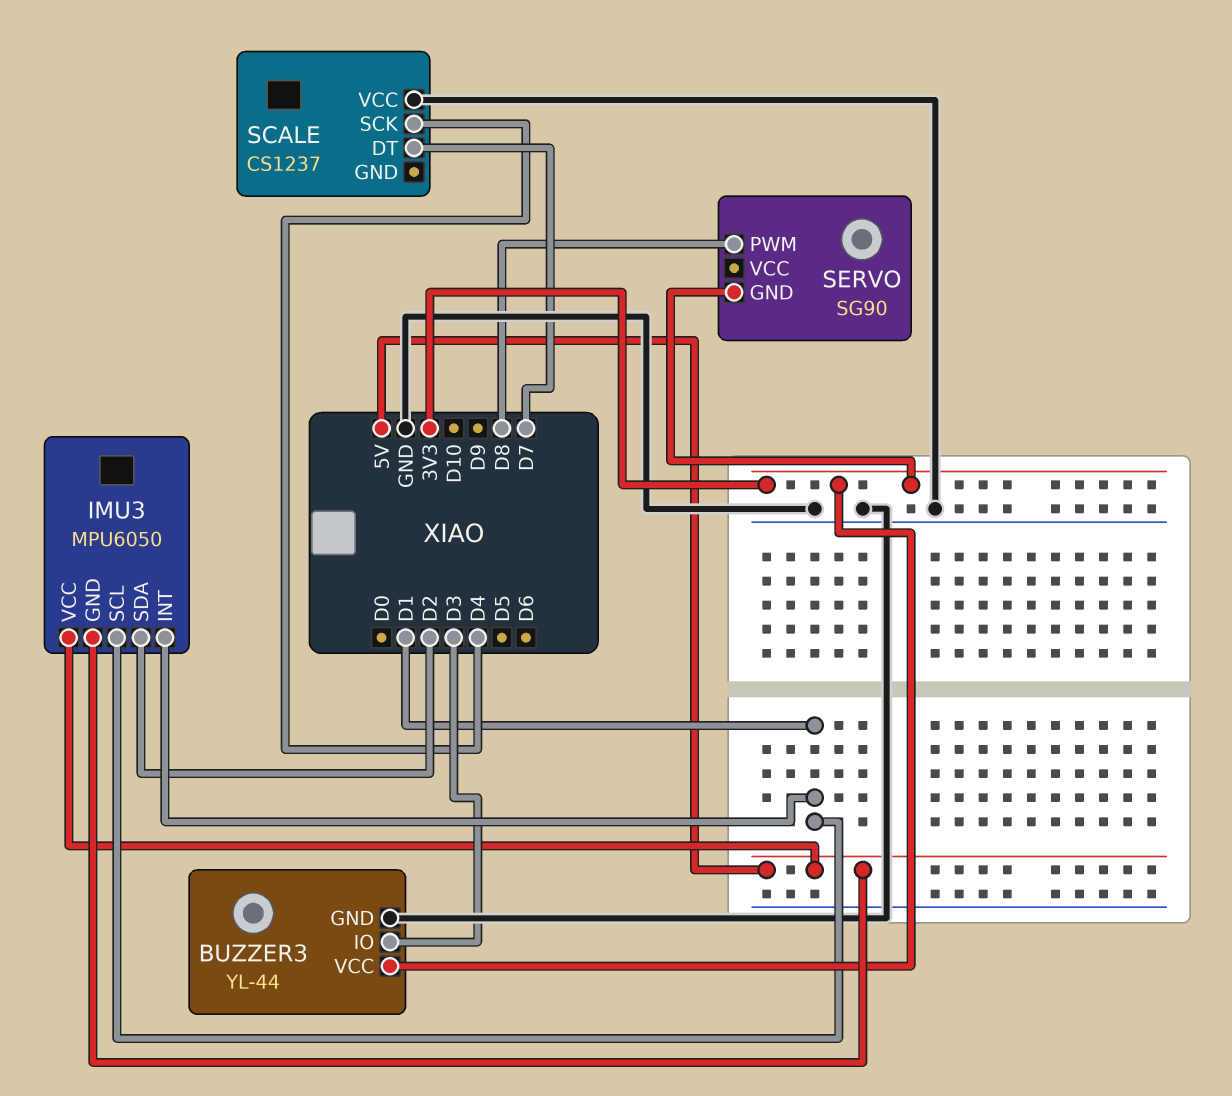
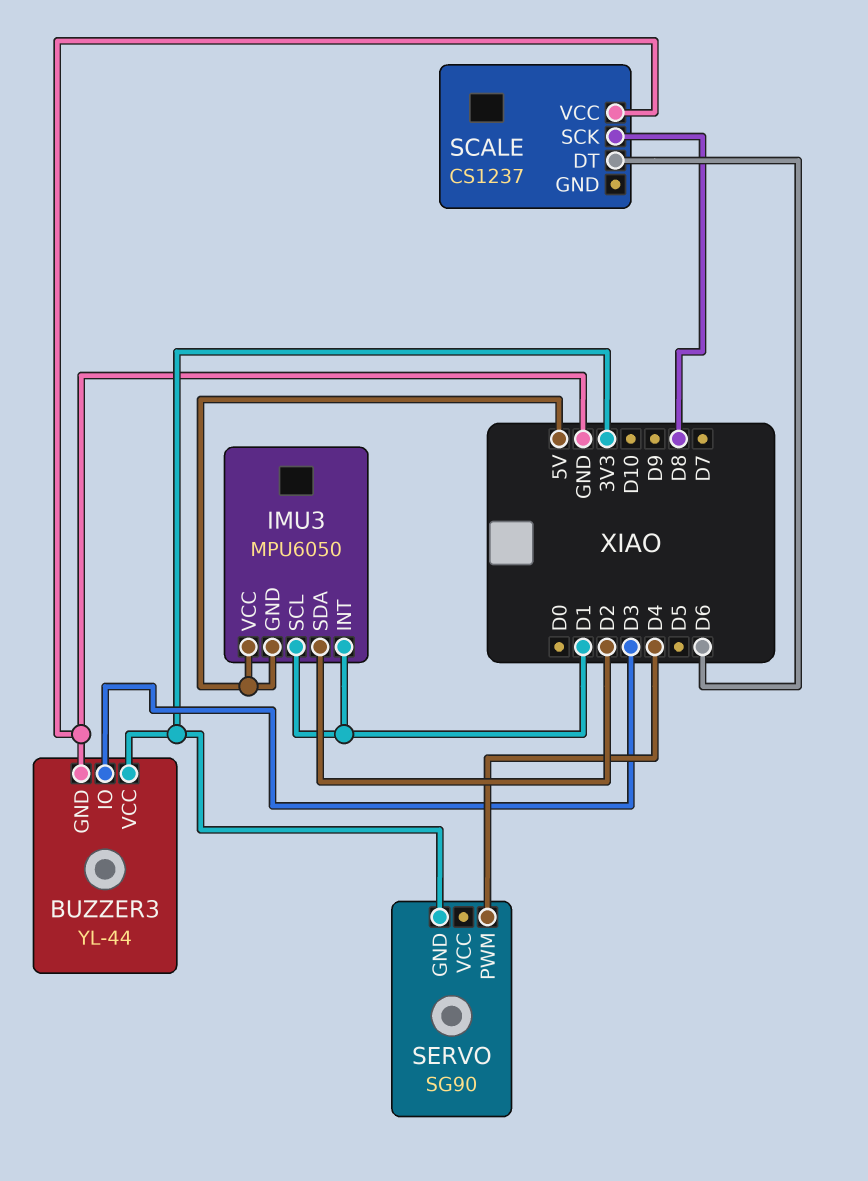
SCALE pin DT: D7 -> D6
SCALE pin SCK: D4 -> D8
SERVO pin PWM: D8 -> D4

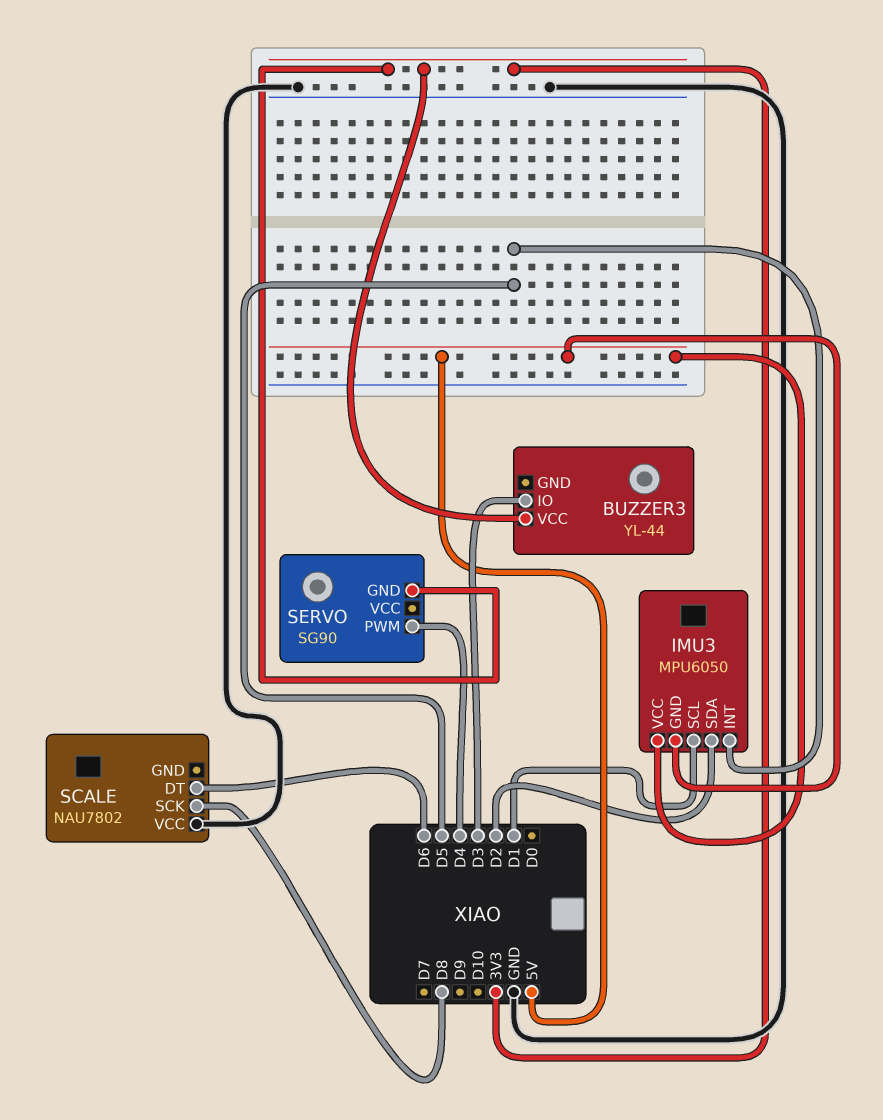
BUZZER3 pin GND: GND -> none
IMU3 pin INT: D1 -> D5
SCALE: CS1237 -> NAU7802

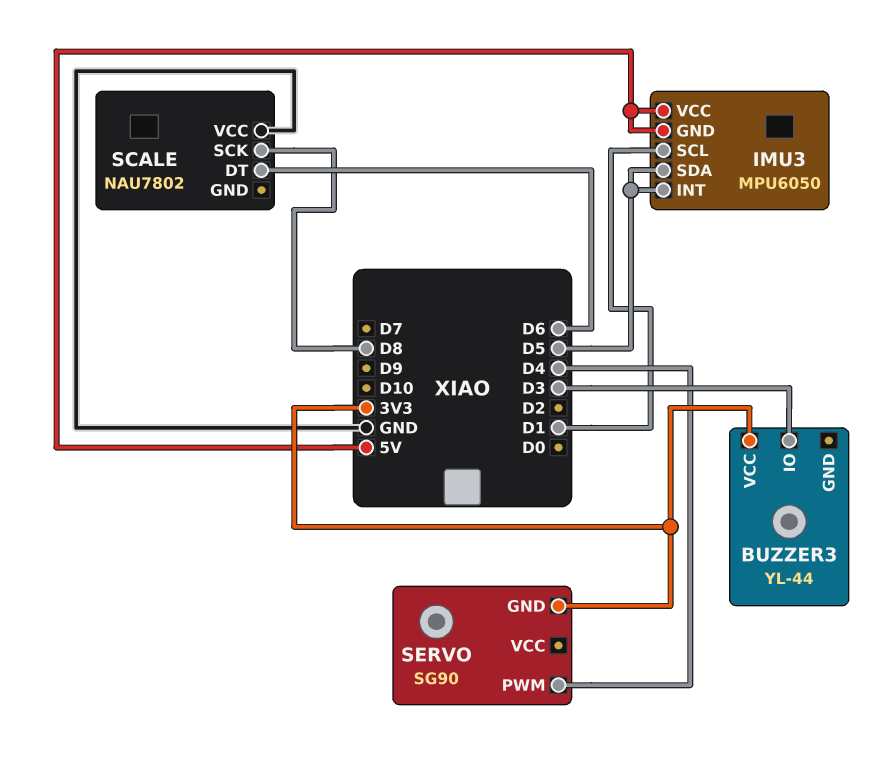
IMU3 pin SDA: D2 -> D5

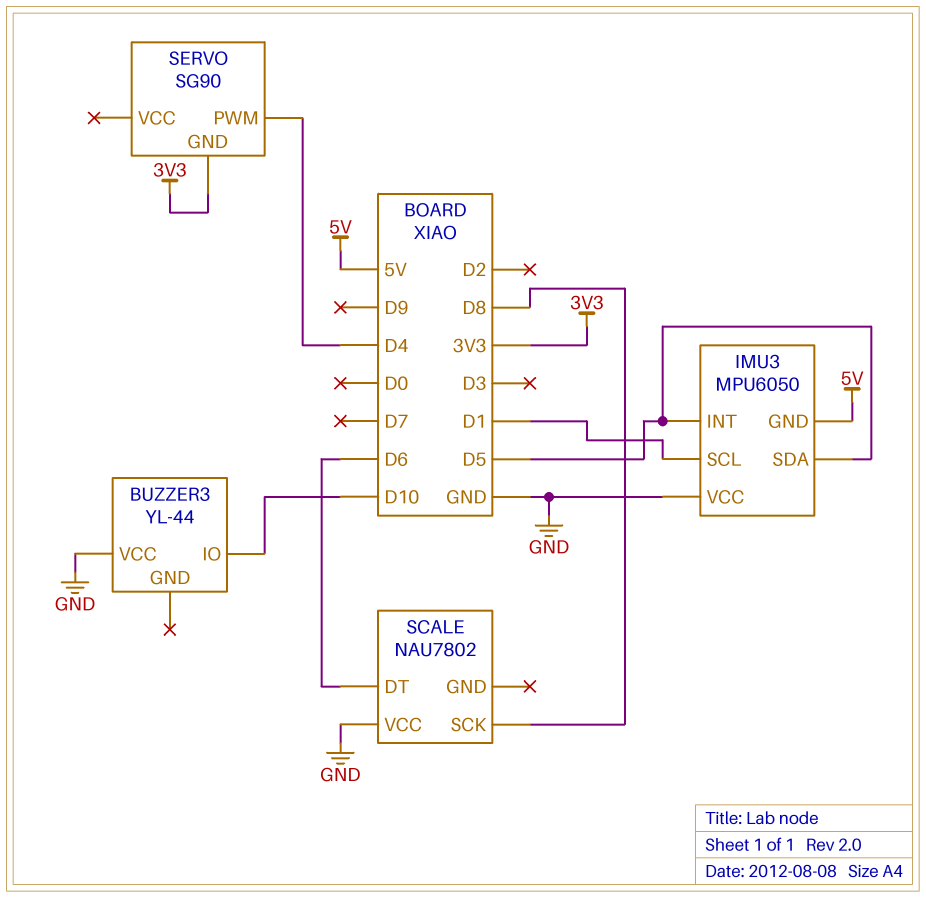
BUZZER3 pin IO: D3 -> D10
BUZZER3 pin VCC: 3V3 -> GND
IMU3 pin VCC: 5V -> GND

